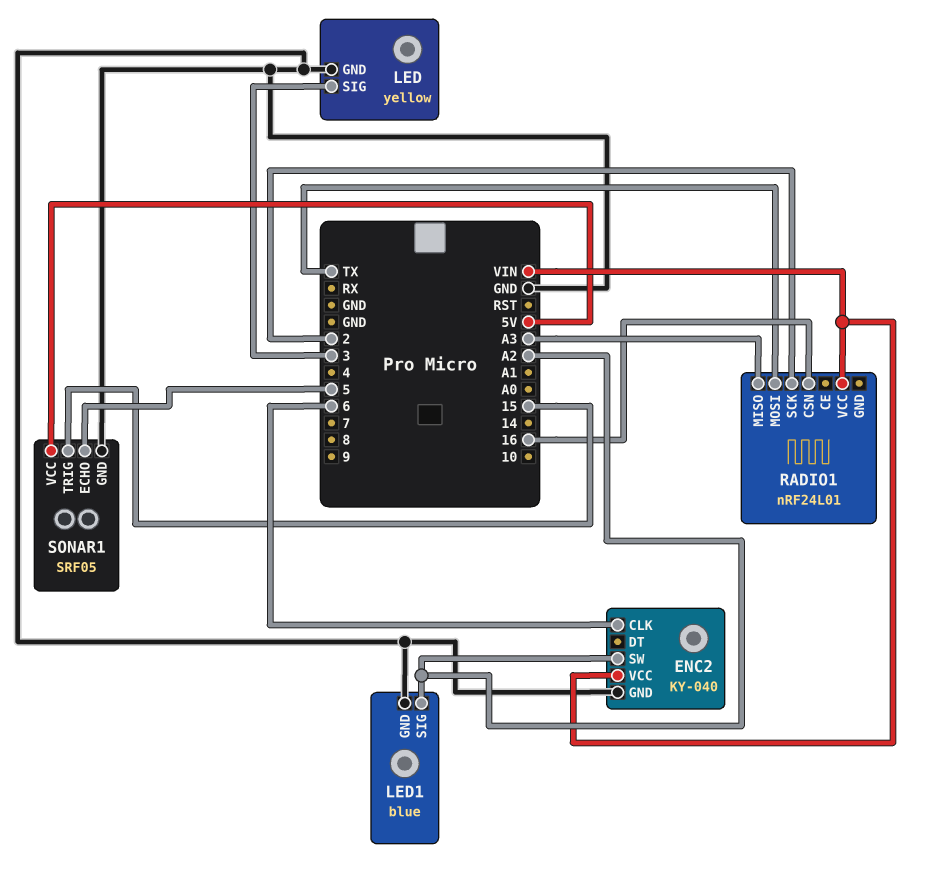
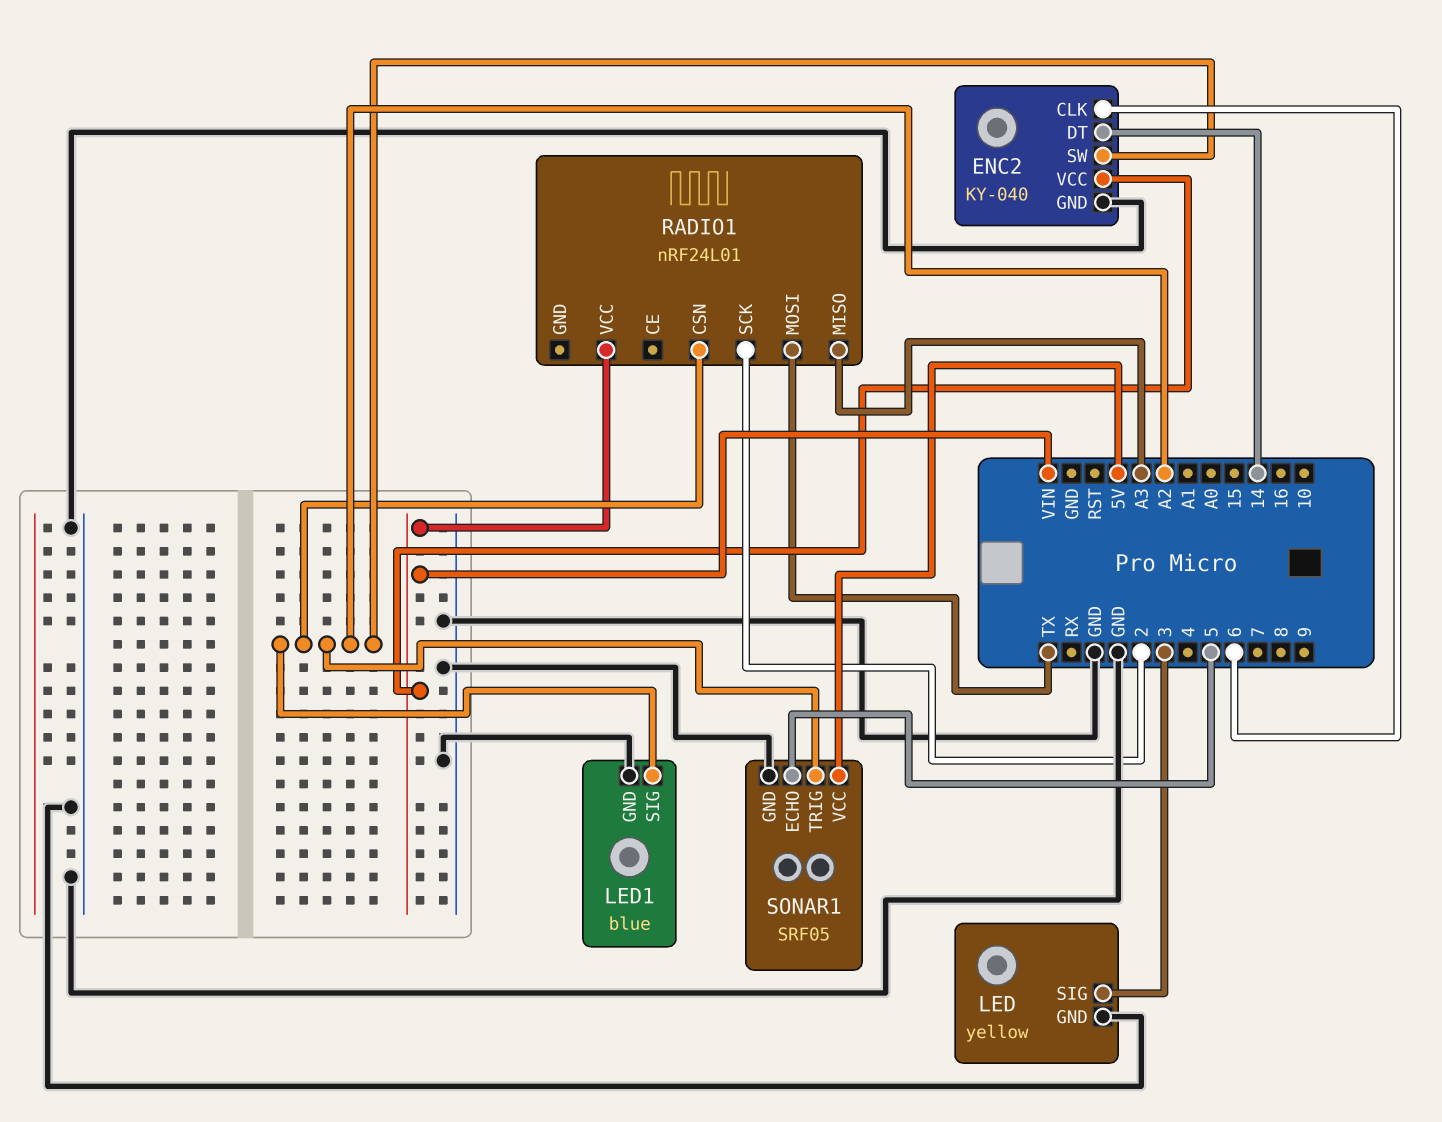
ENC2 pin DT: none -> 14
RADIO1 pin CSN: 16 -> A2
SONAR1 pin TRIG: 15 -> A2

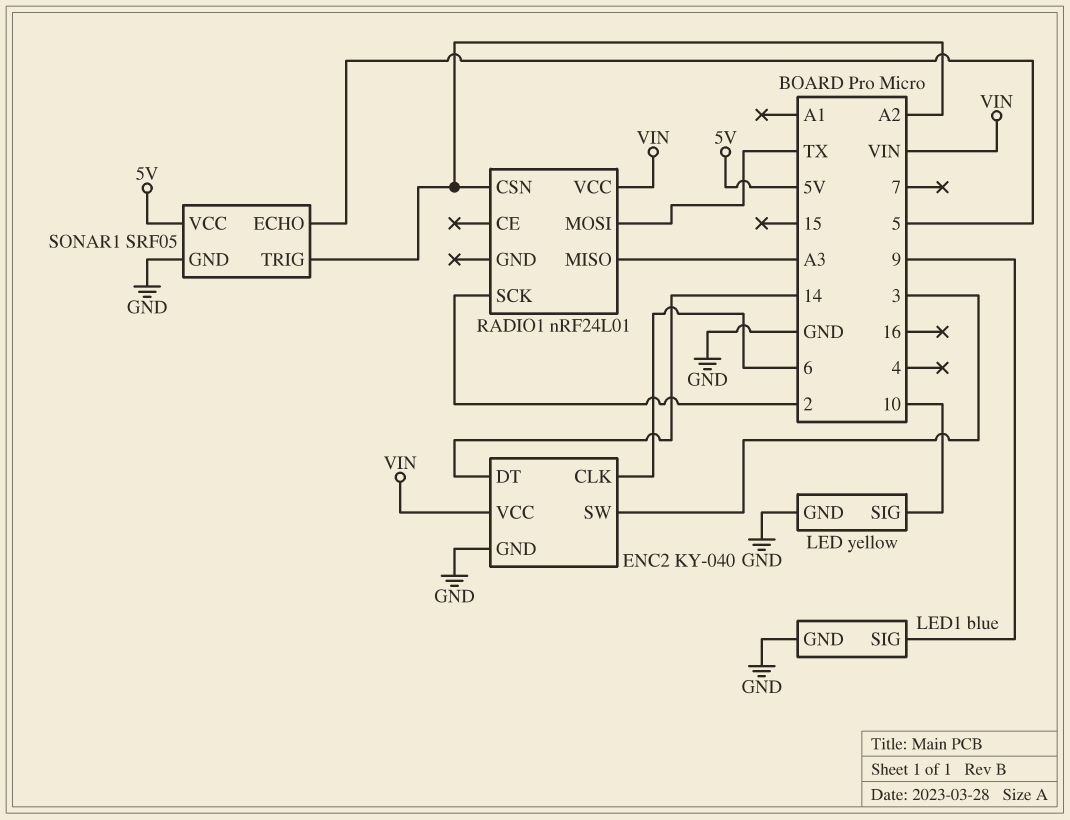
ENC2 pin SW: A2 -> 3
LED pin SIG: 3 -> 10
LED1 pin SIG: A2 -> 9

